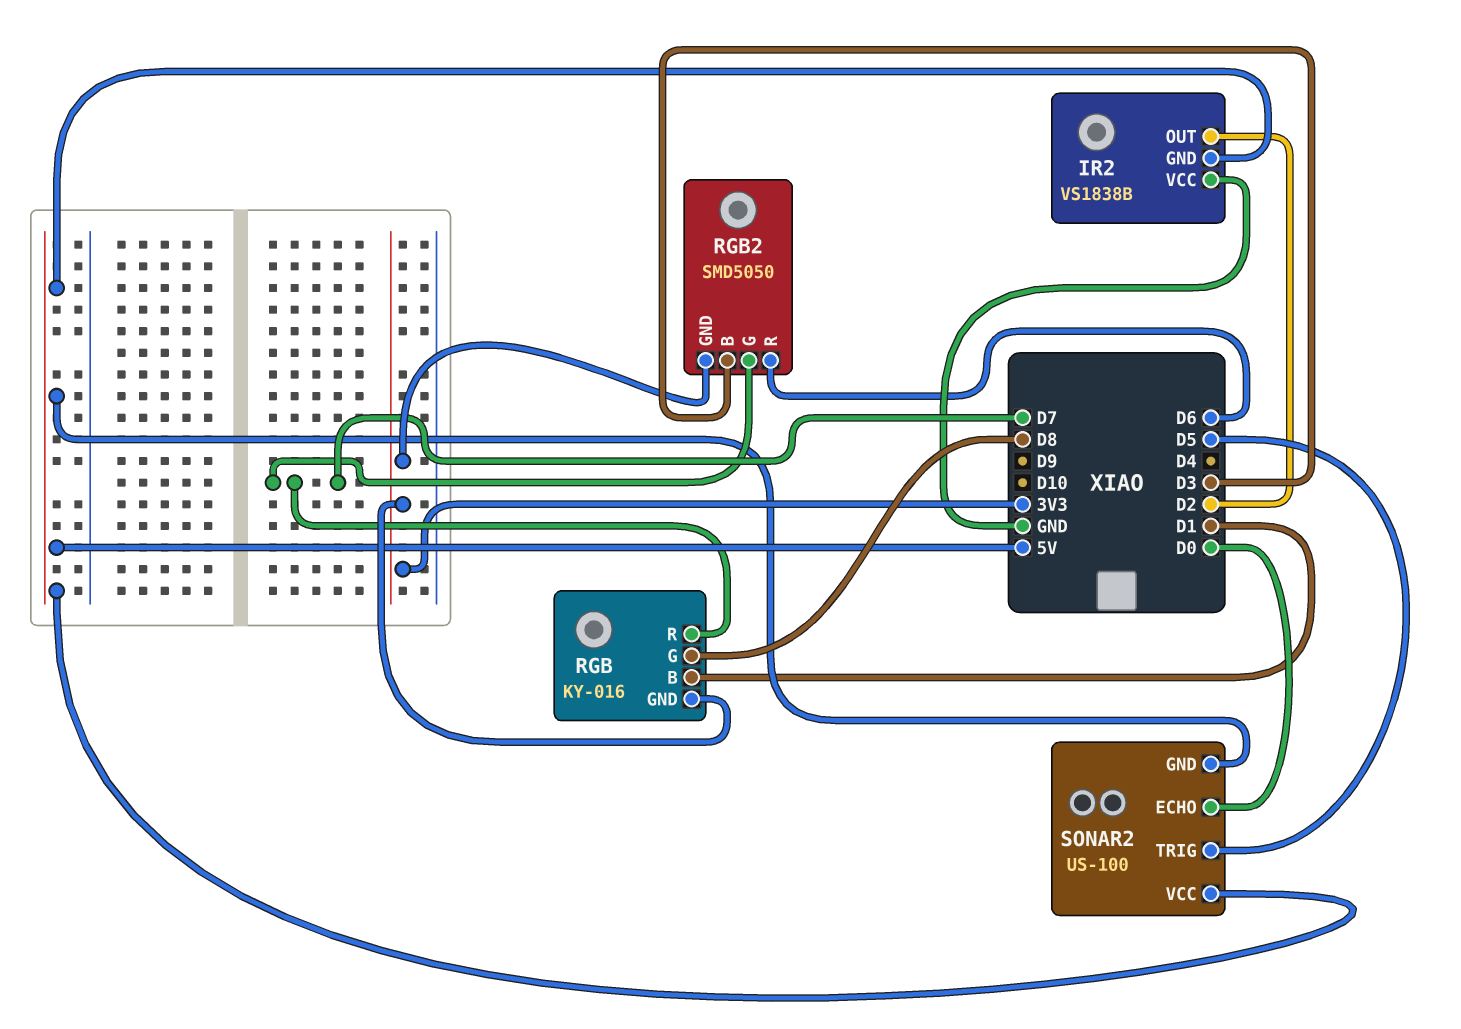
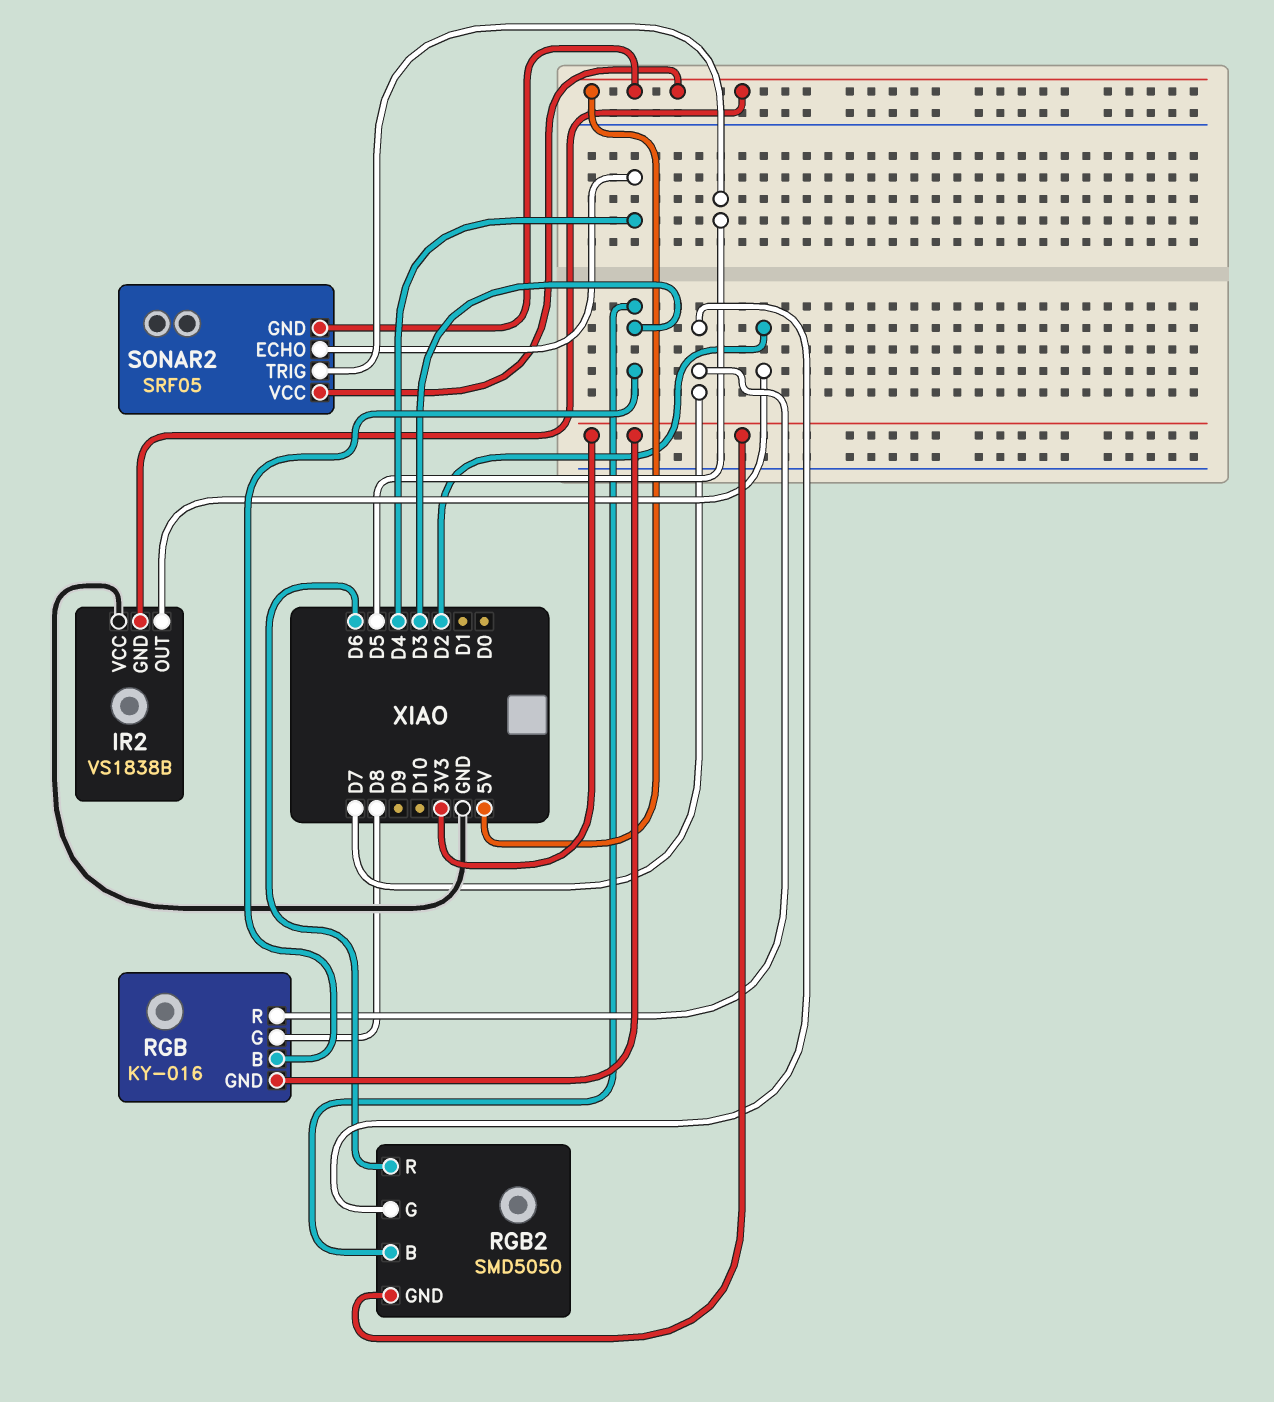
RGB pin B: D1 -> D3
SONAR2: US-100 -> SRF05
SONAR2 pin ECHO: D0 -> D4

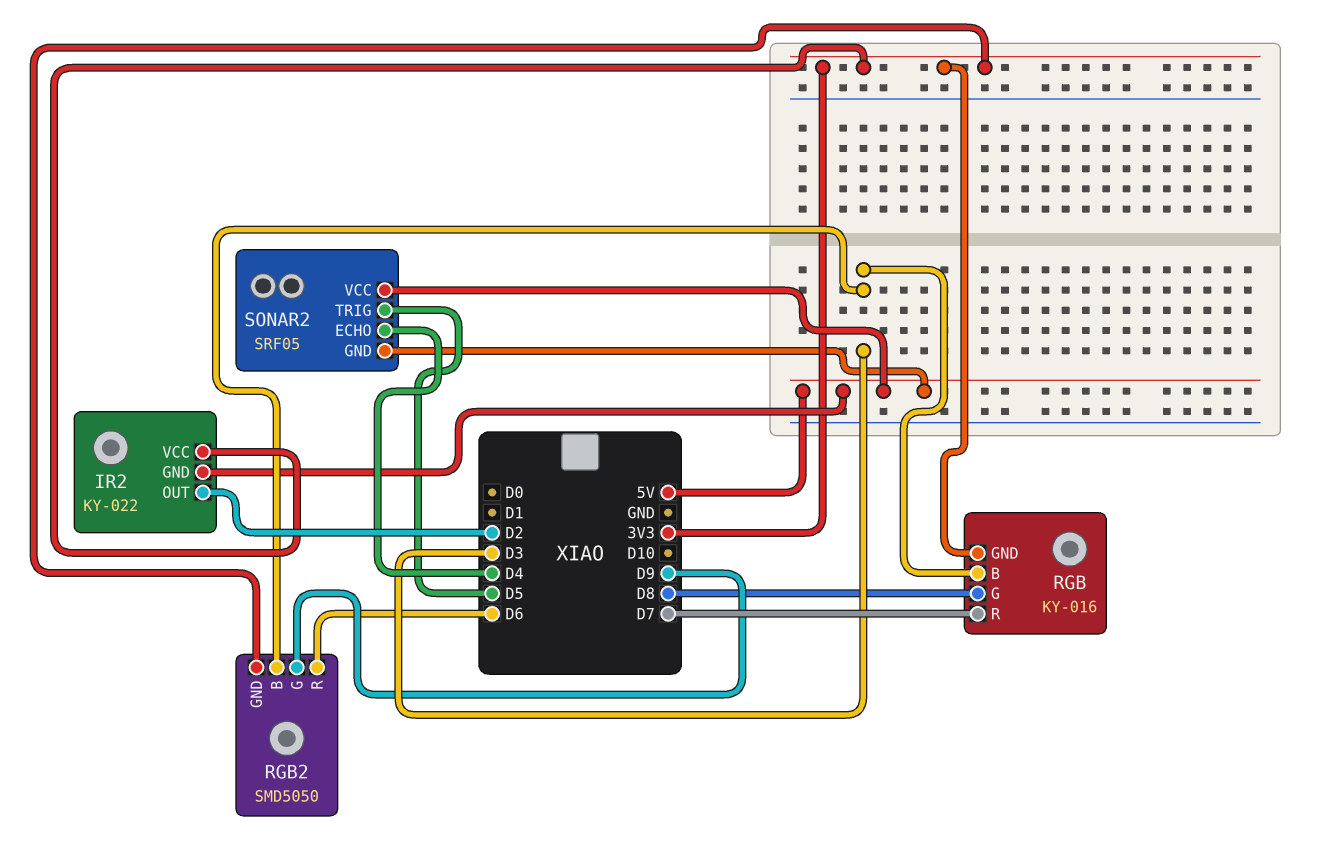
IR2: VS1838B -> KY-022
IR2 pin VCC: GND -> 3V3
RGB2 pin G: D7 -> D9

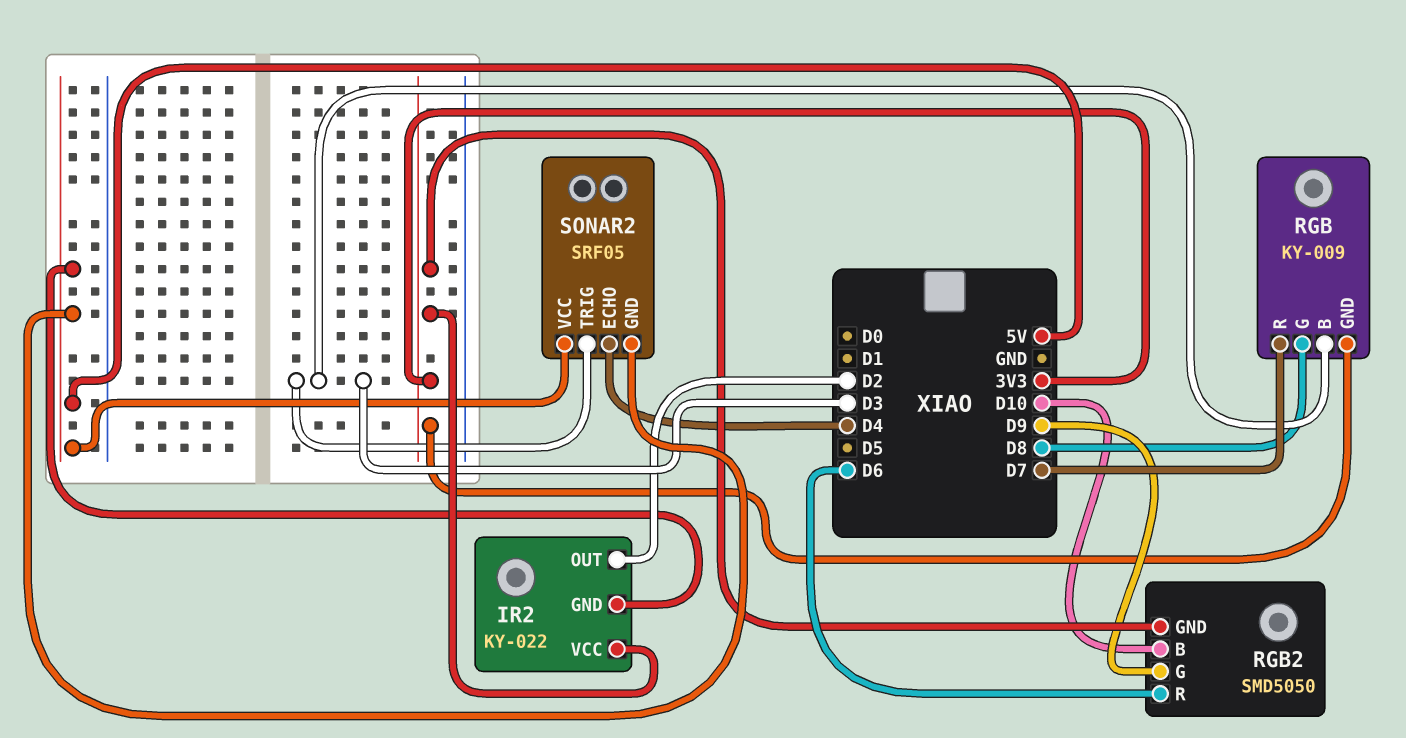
RGB: KY-016 -> KY-009
RGB2 pin B: D3 -> D10
SONAR2 pin TRIG: D5 -> D3

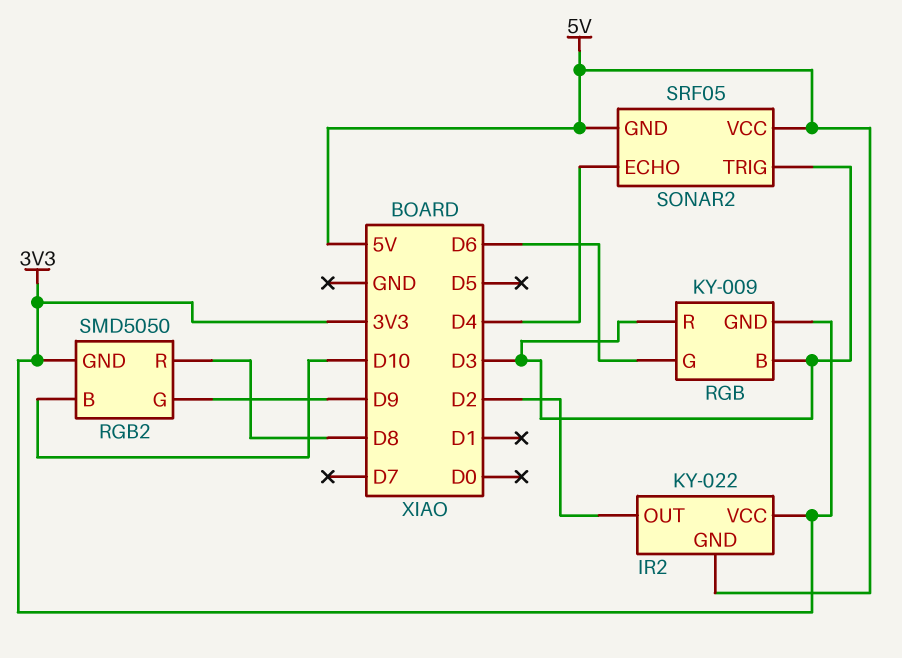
RGB pin G: D8 -> D6
RGB pin R: D7 -> D3
RGB2 pin R: D6 -> D8

